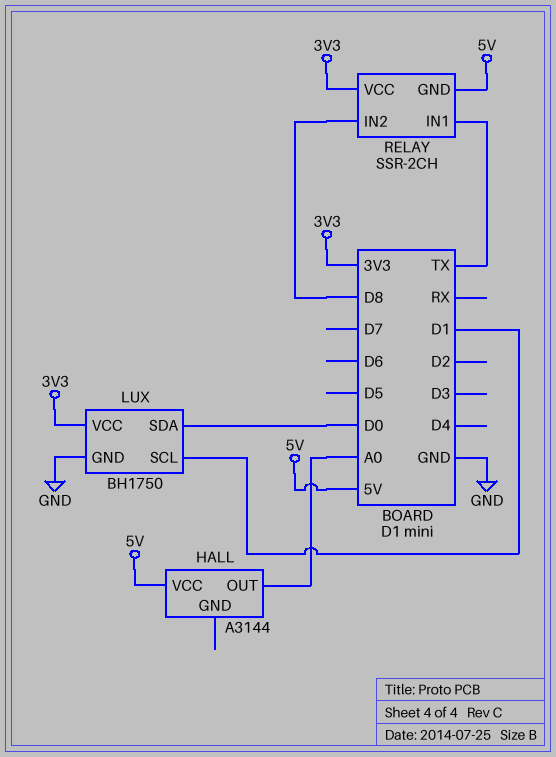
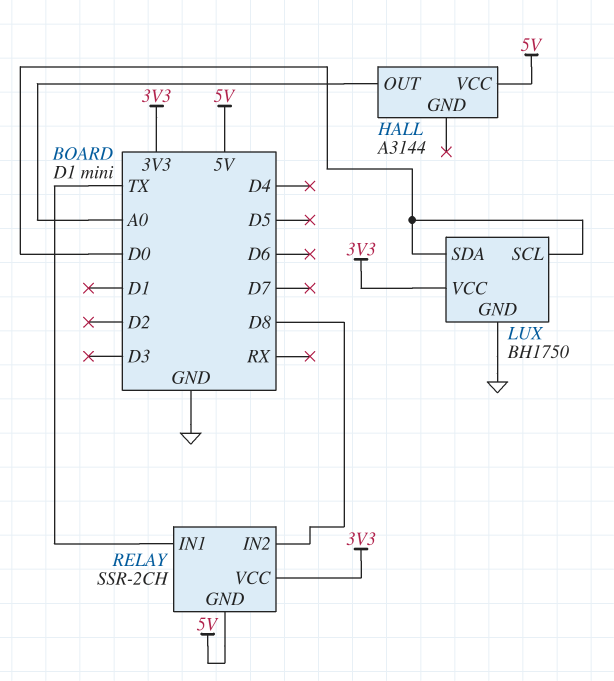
LUX pin SCL: D1 -> D0

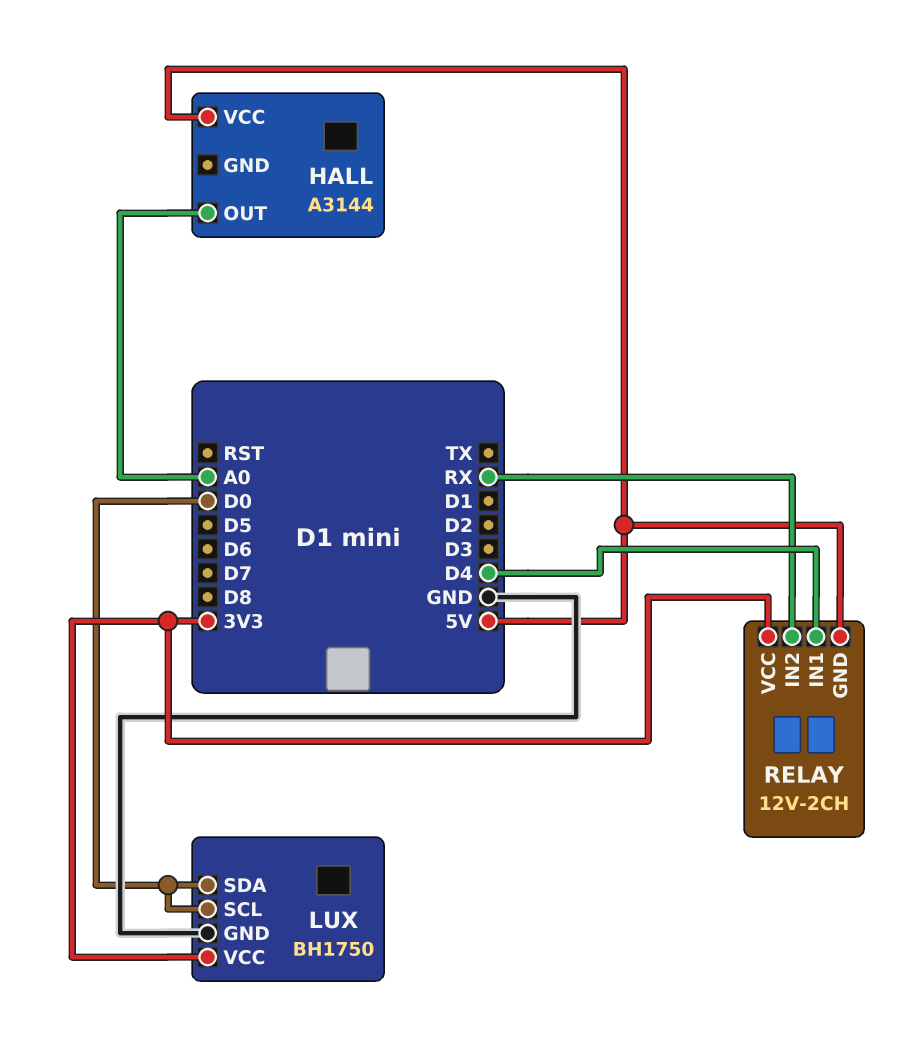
RELAY: SSR-2CH -> 12V-2CH
RELAY pin IN1: TX -> D4
RELAY pin IN2: D8 -> RX

